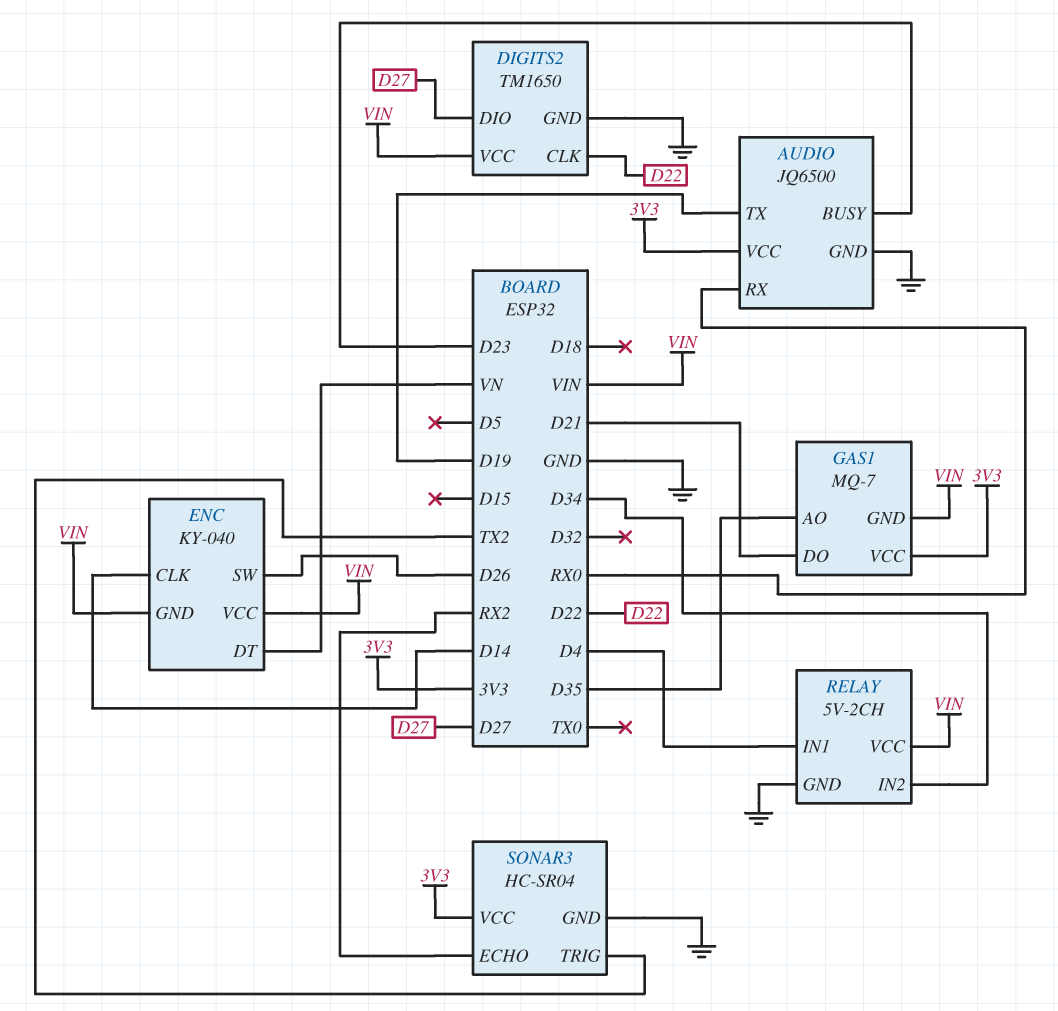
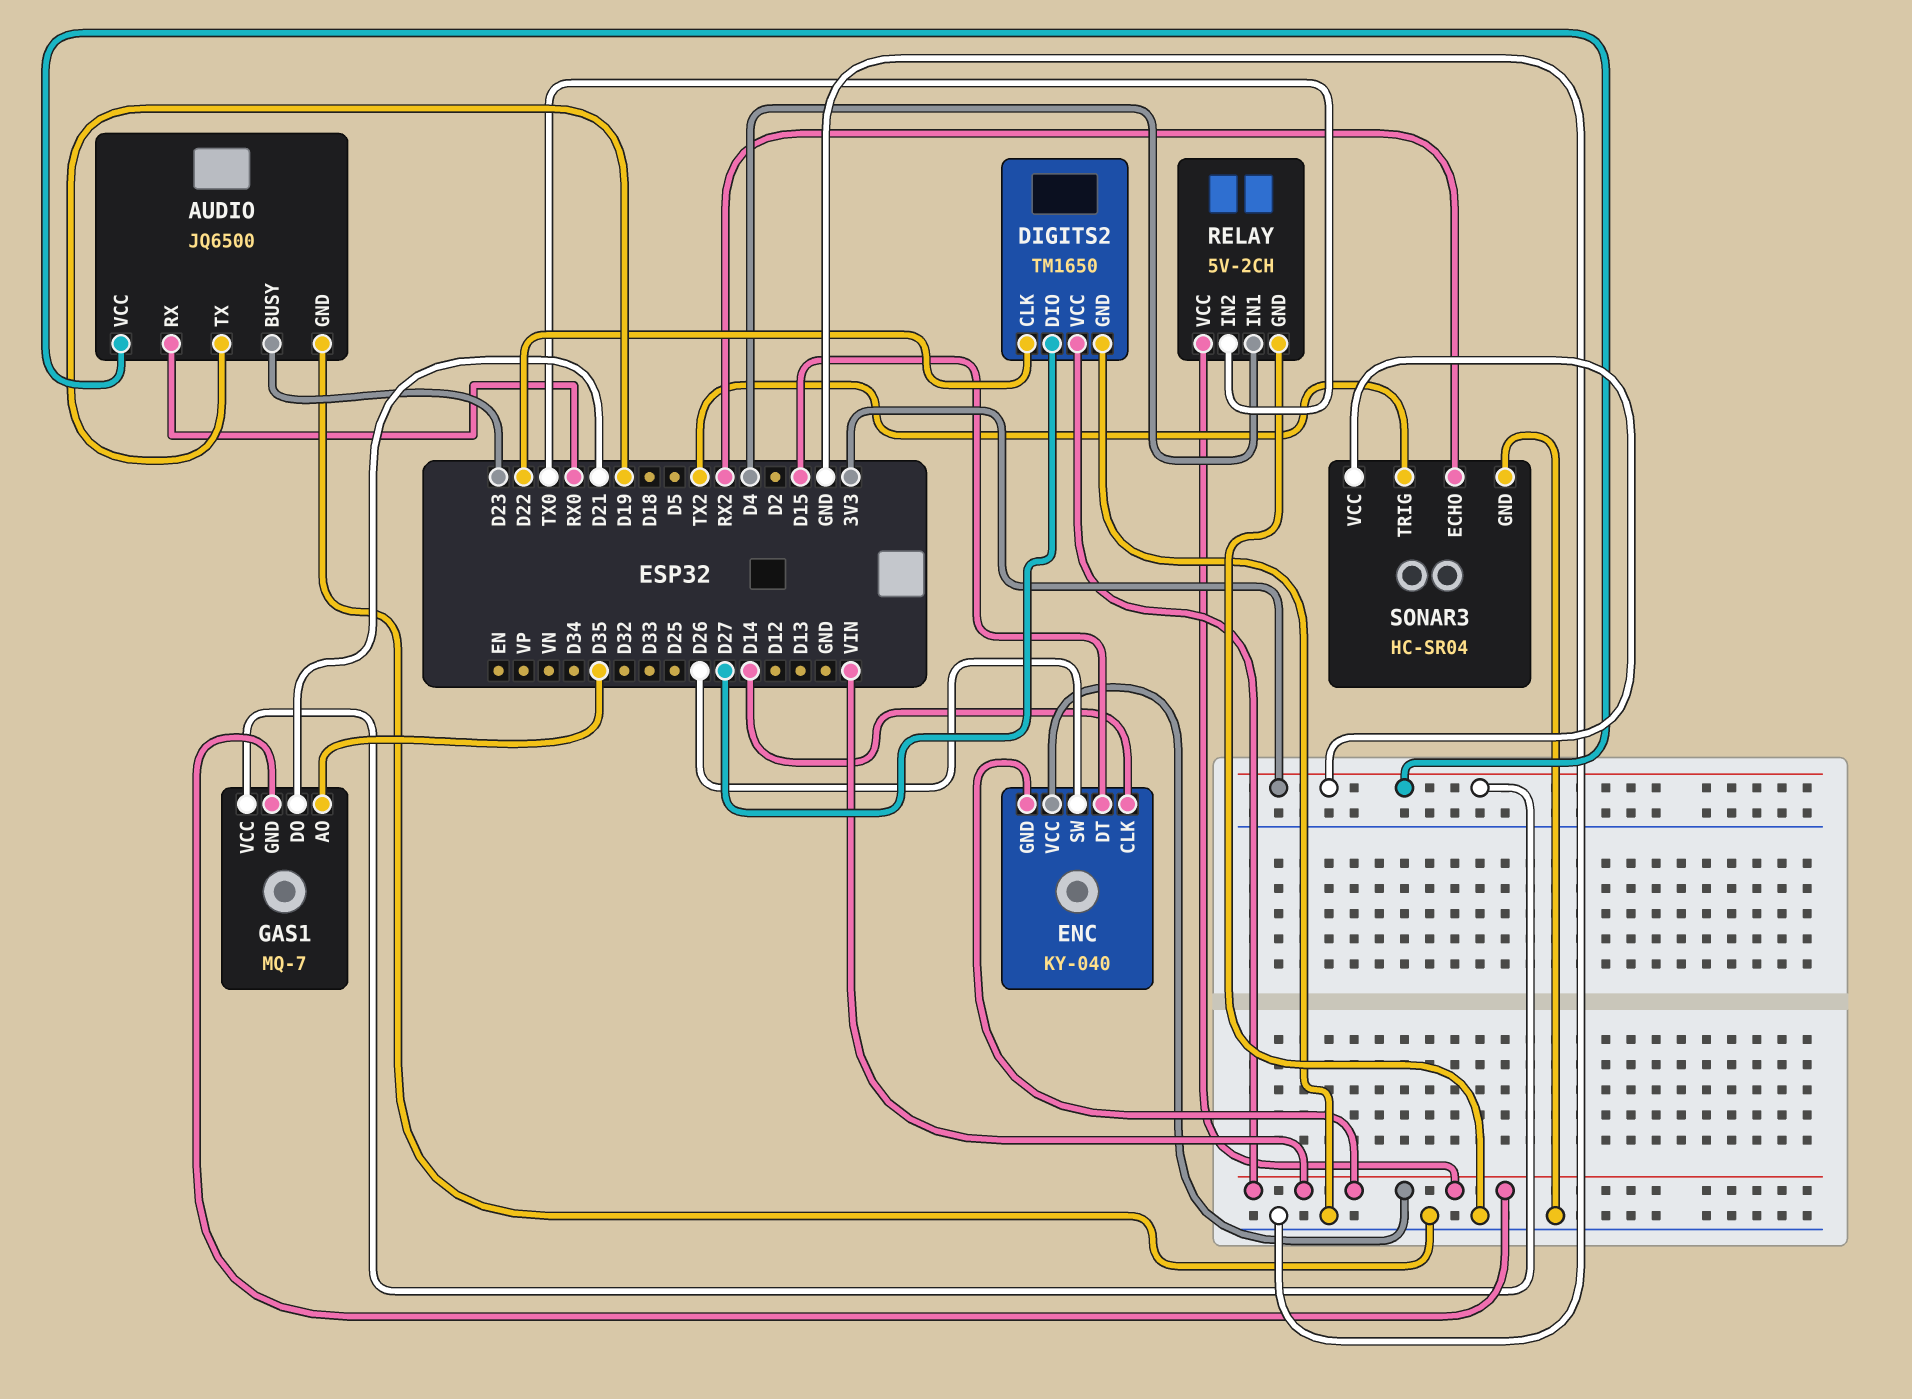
ENC pin DT: VN -> D15
RELAY pin IN2: D34 -> TX0

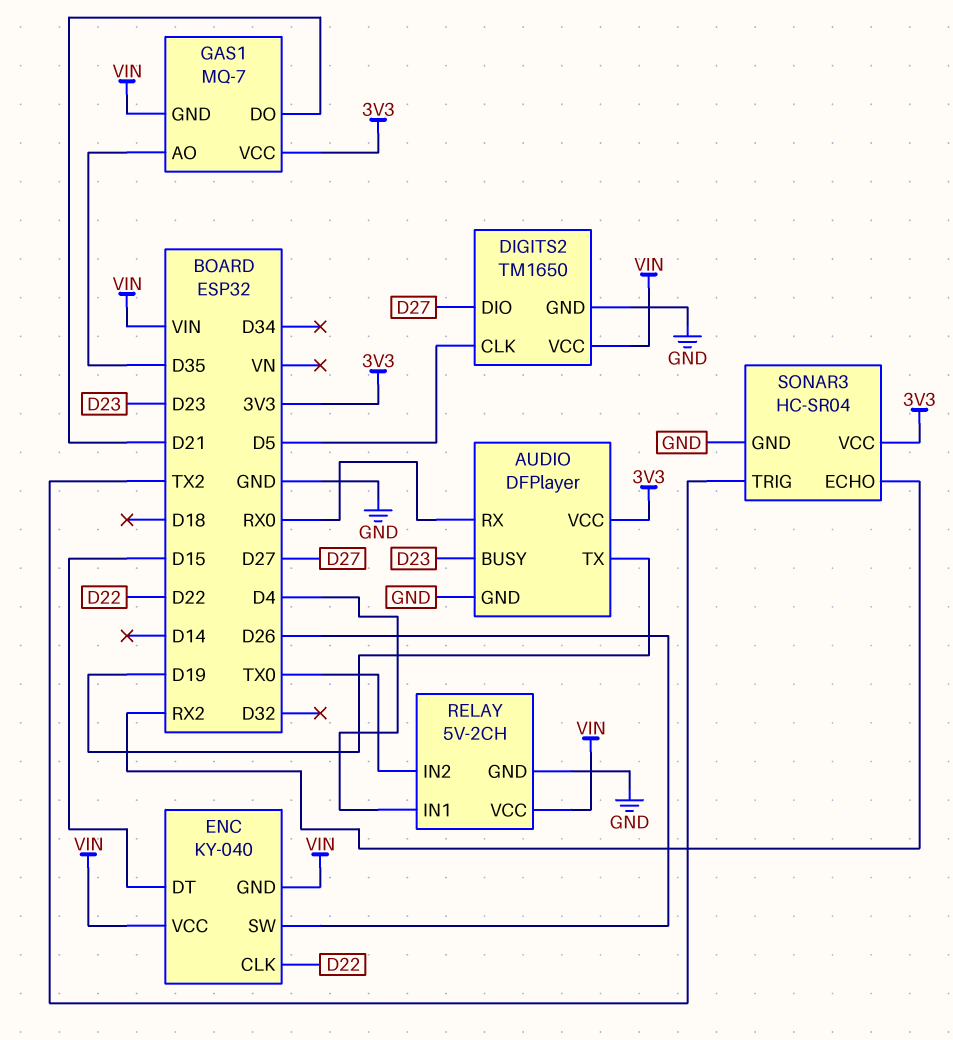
AUDIO: JQ6500 -> DFPlayer
DIGITS2 pin CLK: D22 -> D5
ENC pin CLK: D14 -> D22

